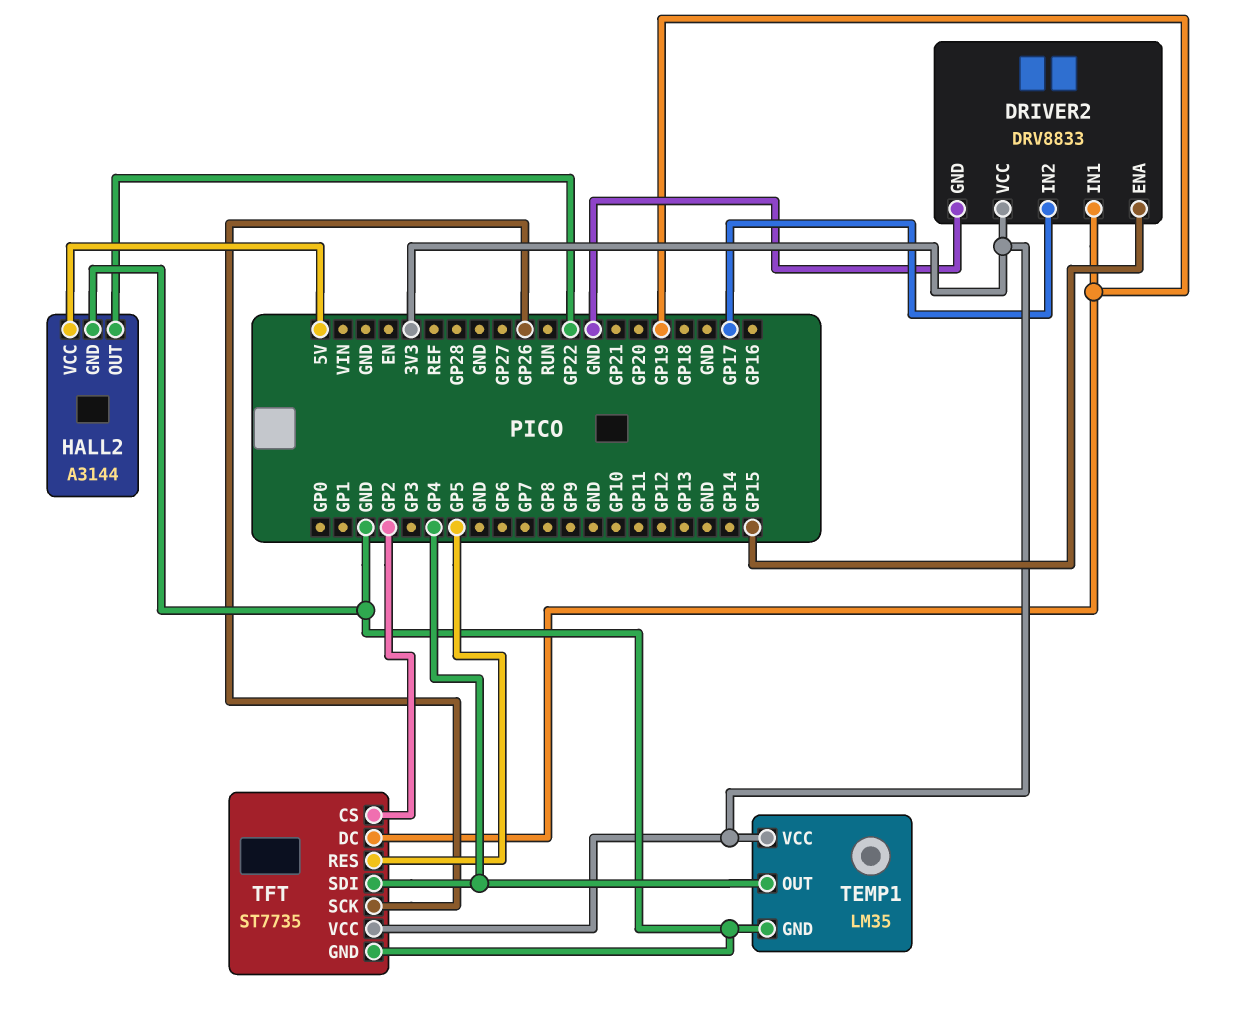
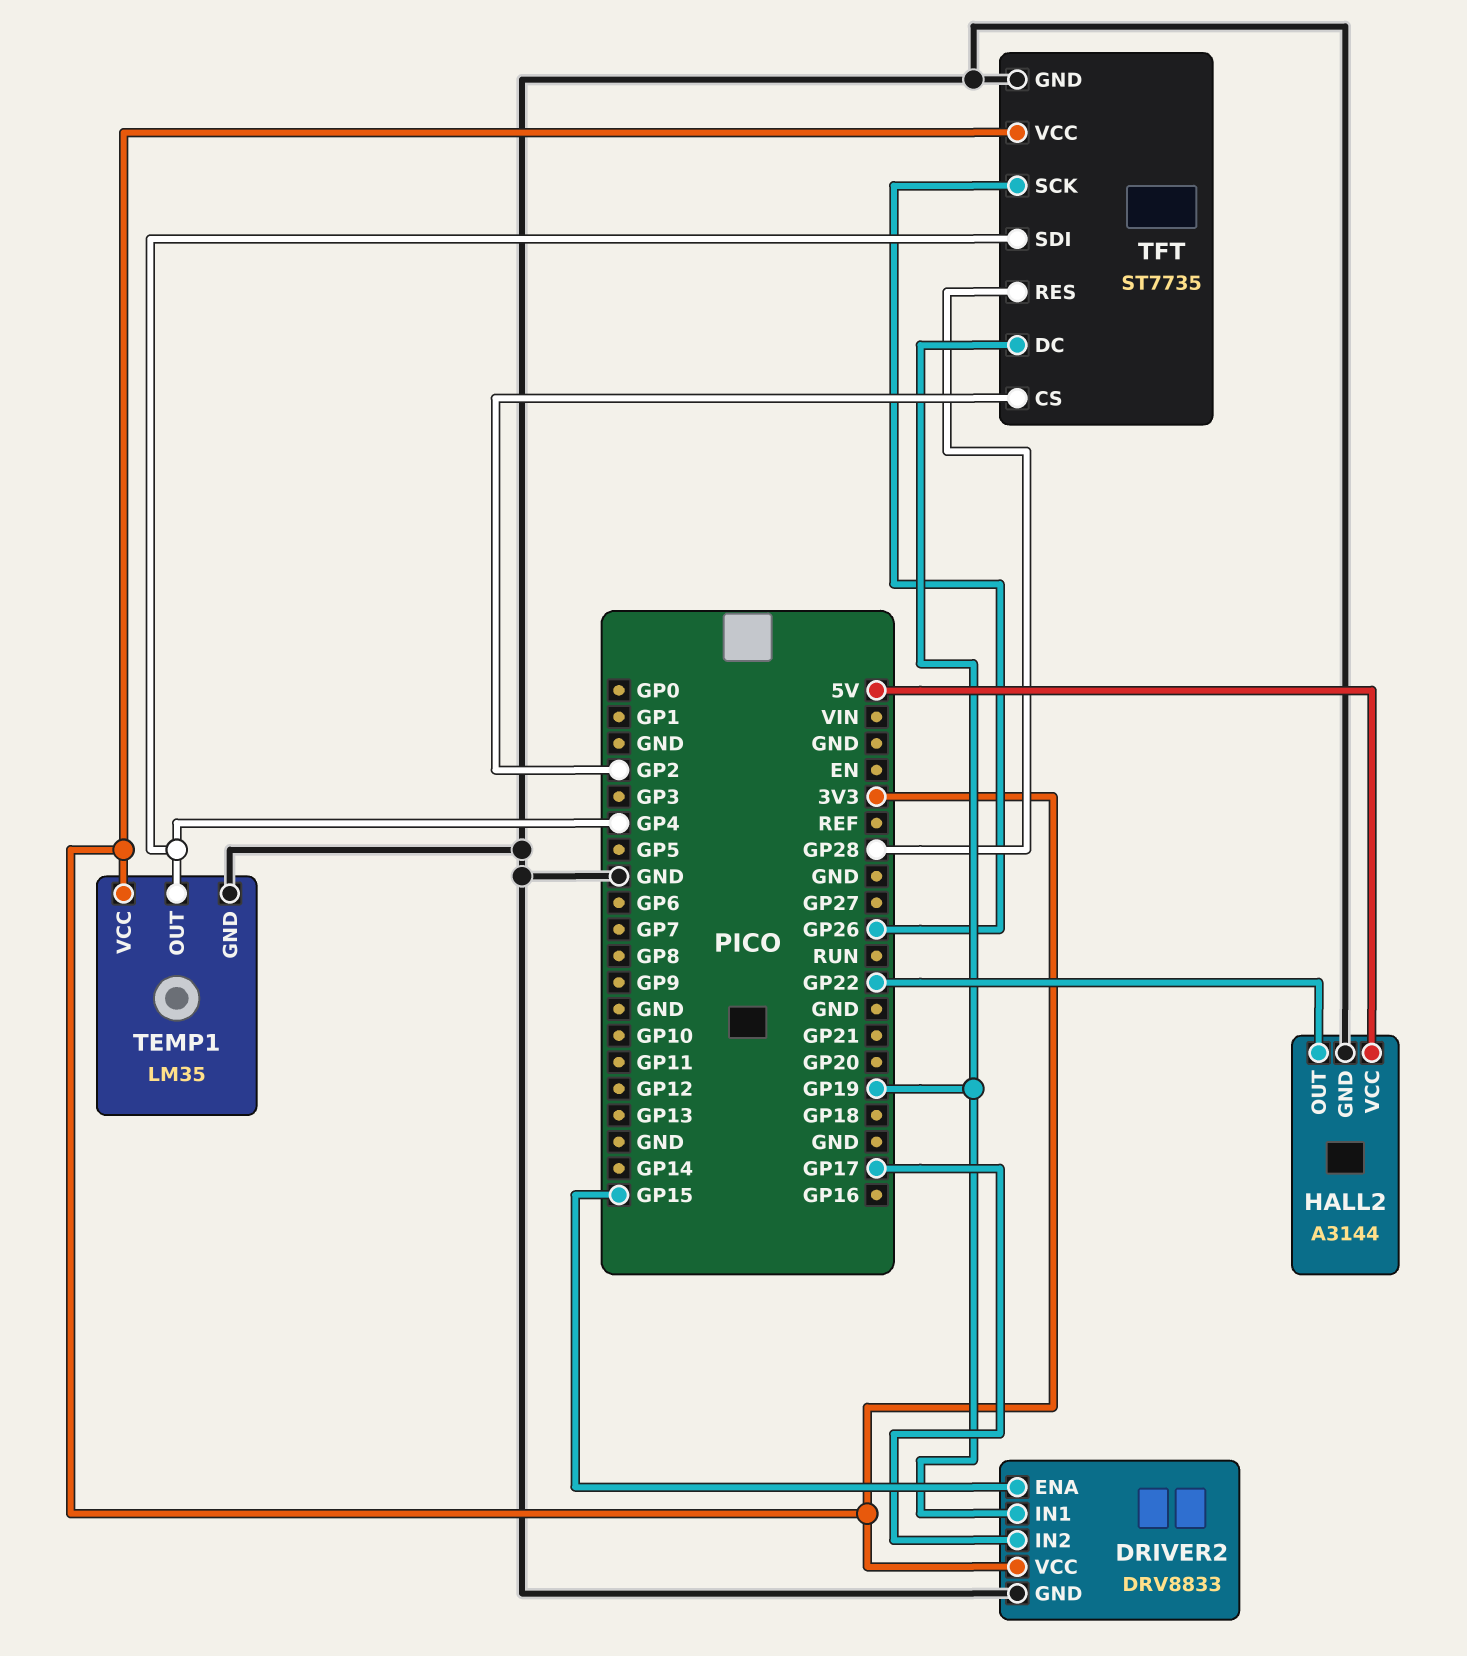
TFT pin RES: GP5 -> GP28

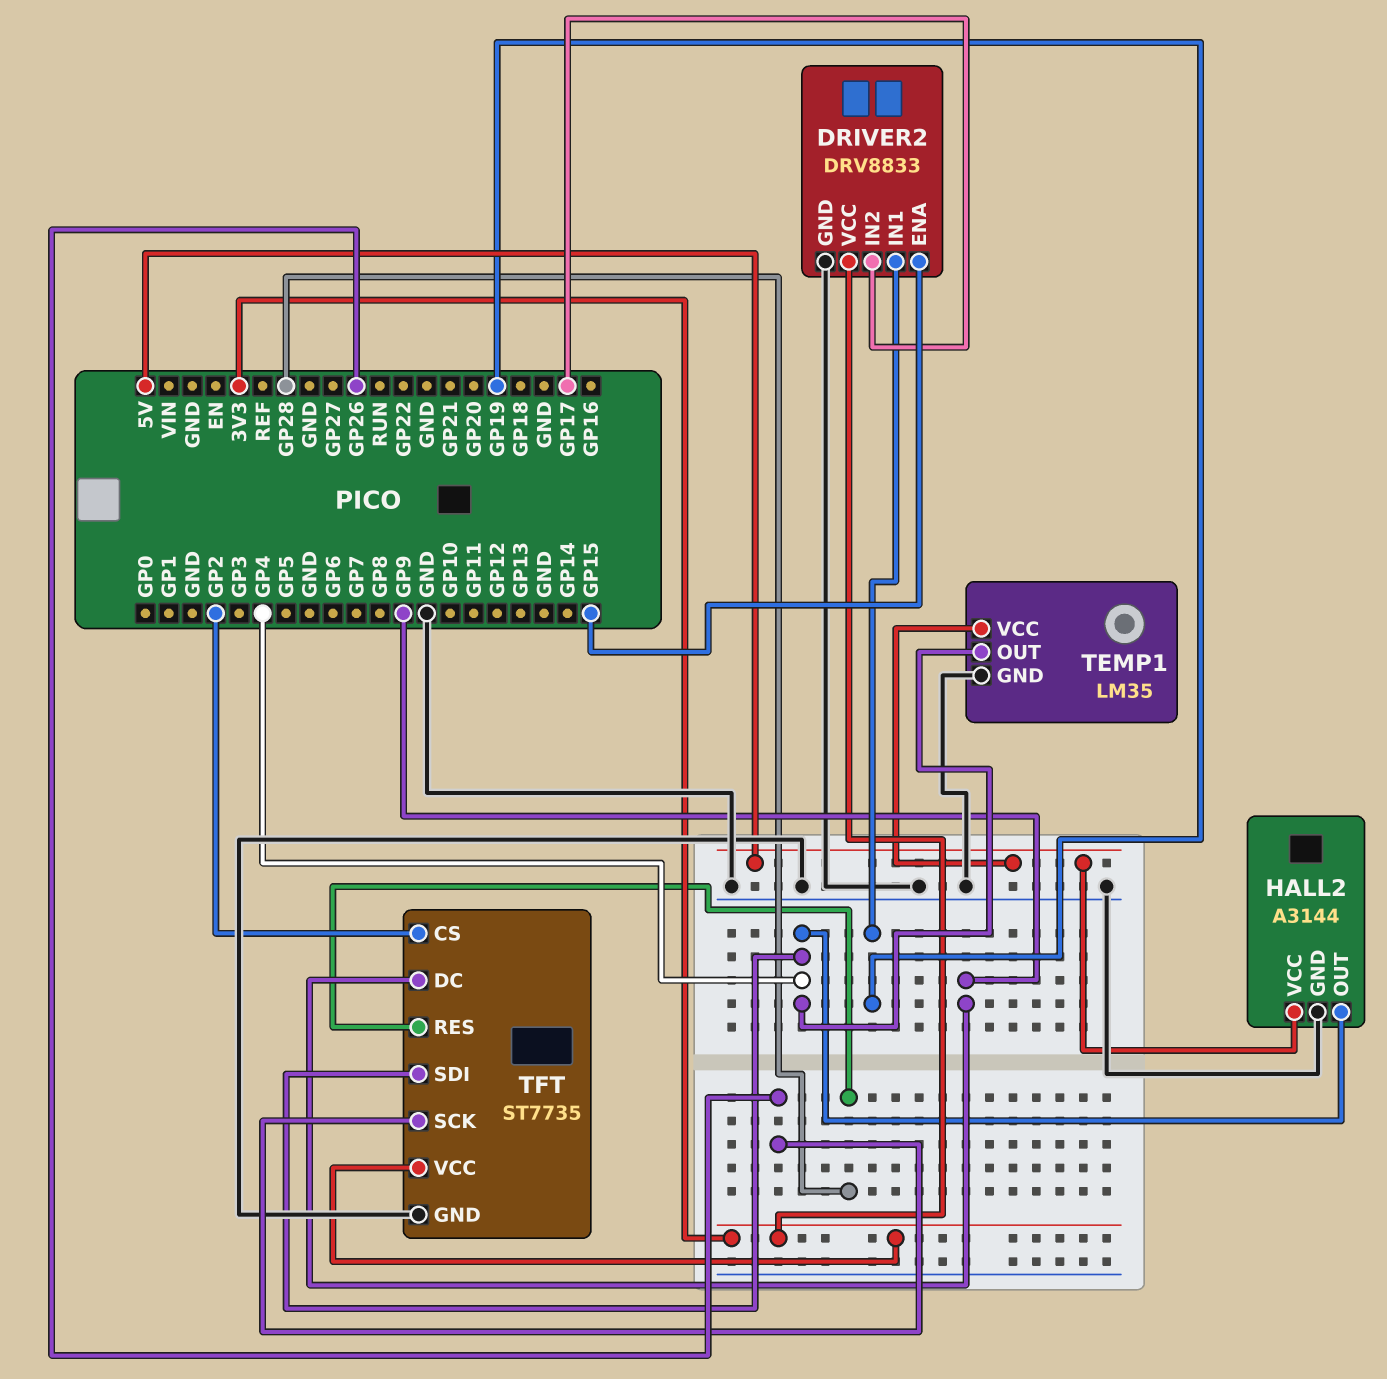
HALL2 pin OUT: GP22 -> GP4
TEMP1 pin VCC: 3V3 -> 5V
TFT pin DC: GP19 -> GP9

